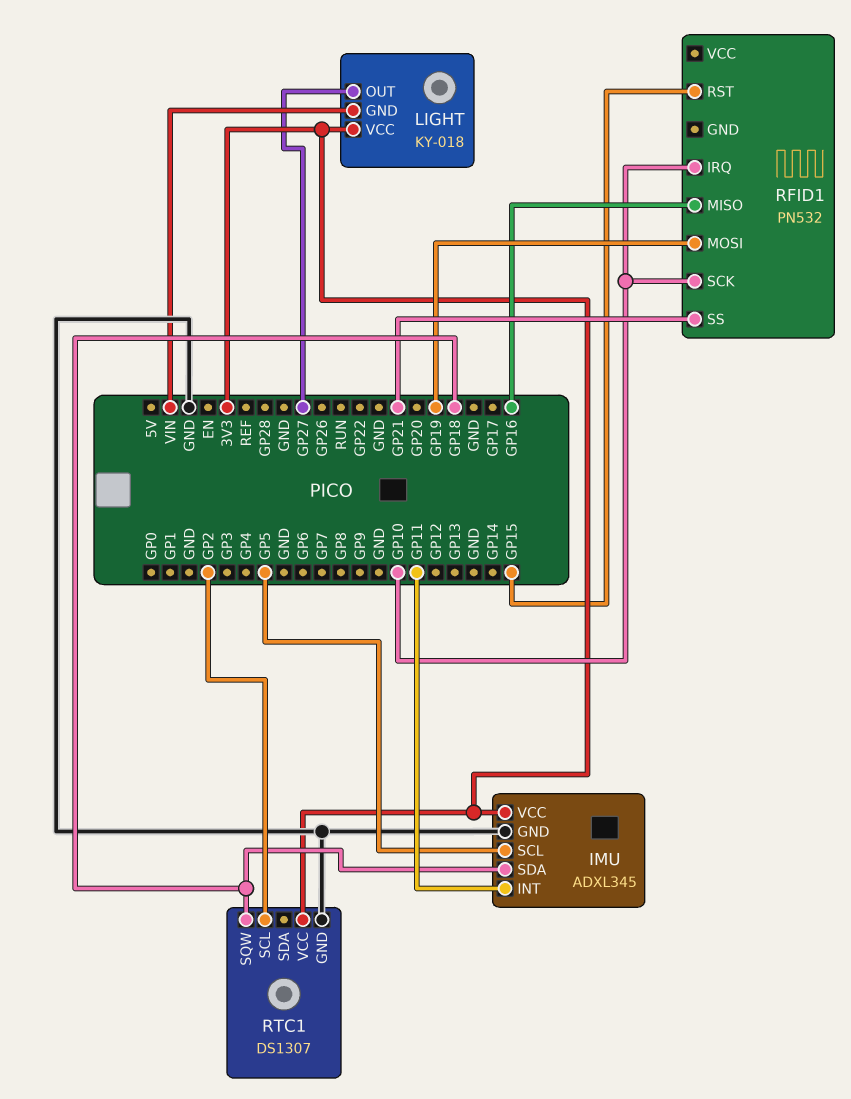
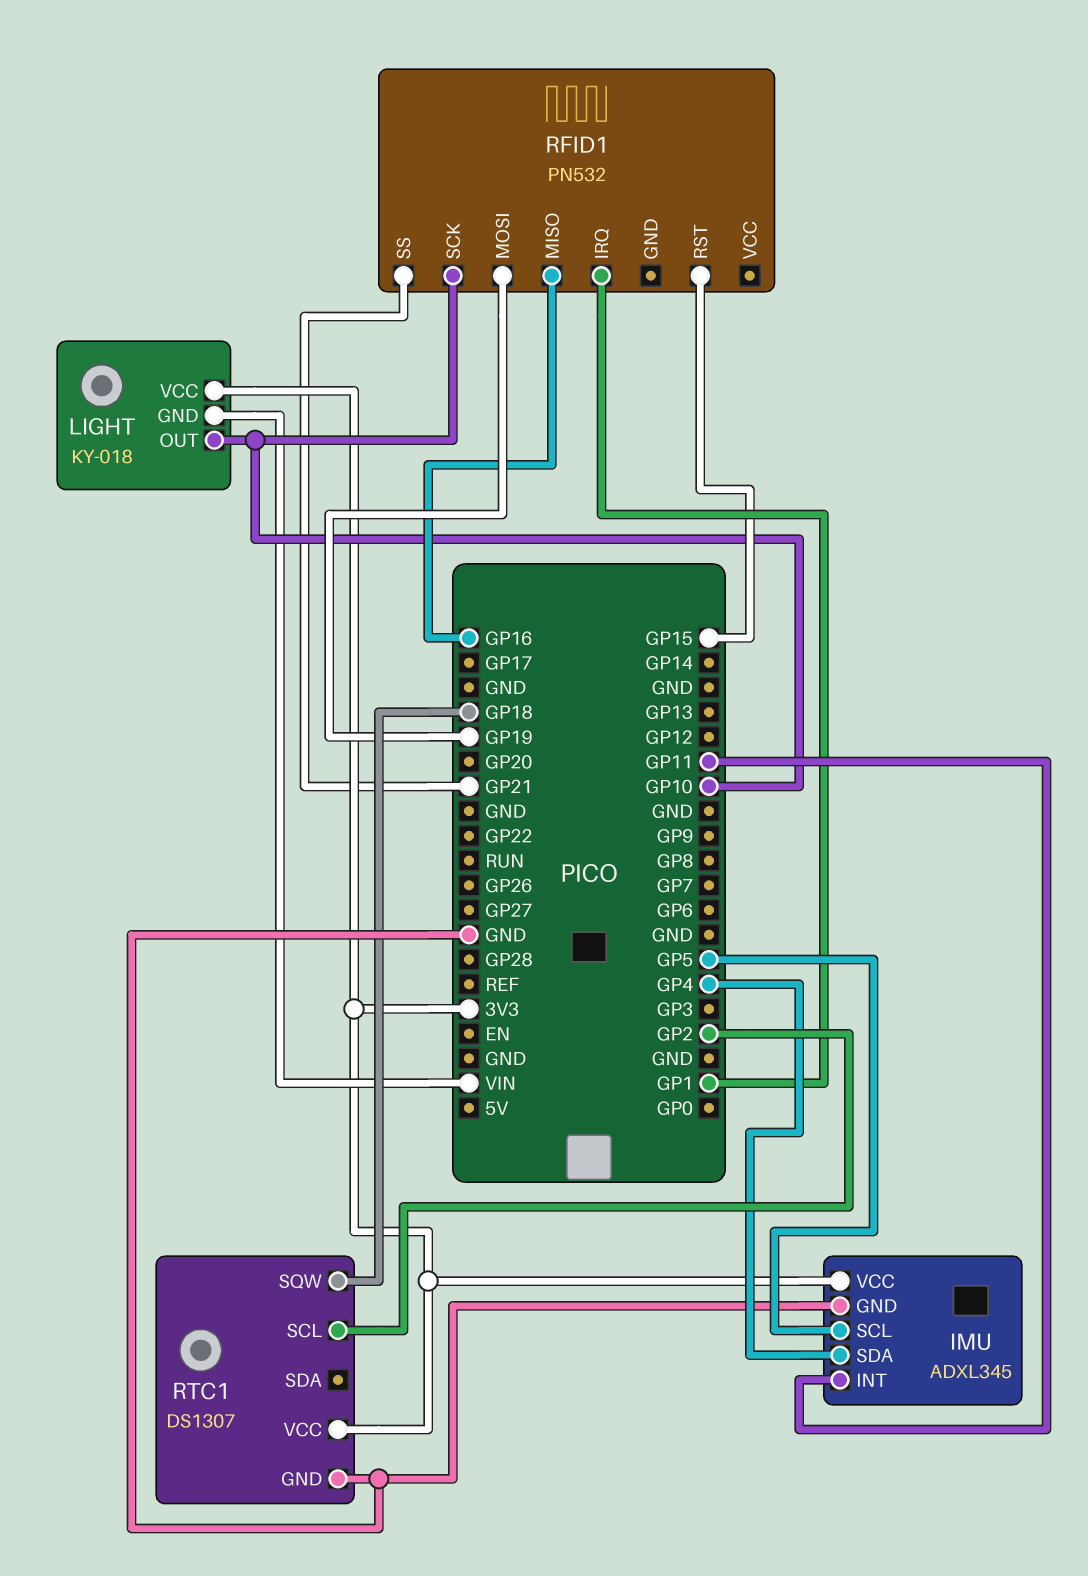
IMU pin SDA: GP18 -> GP4
LIGHT pin OUT: GP27 -> GP10
RFID1 pin IRQ: GP10 -> GP1

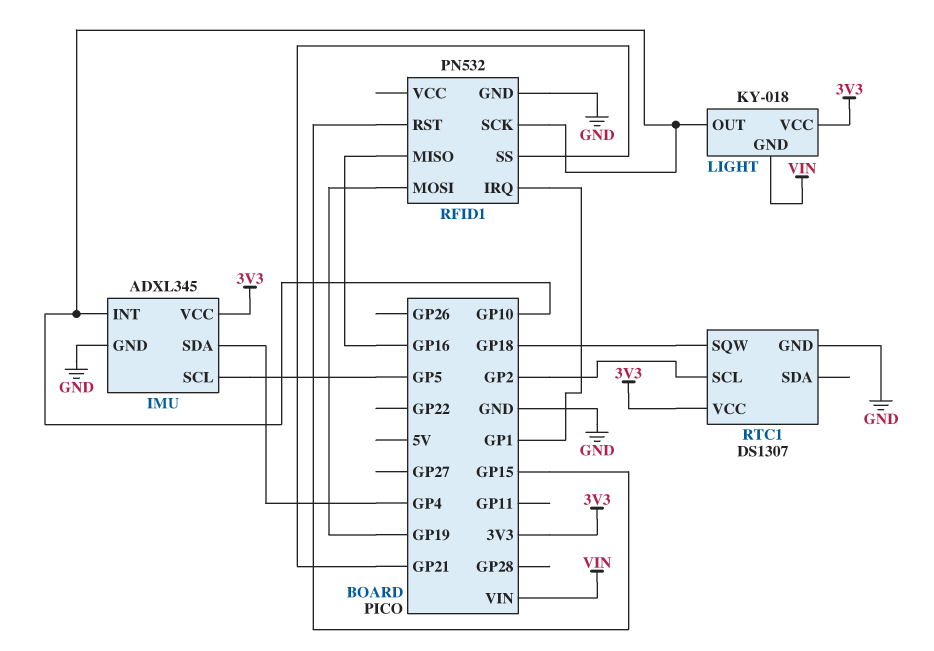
IMU pin INT: GP11 -> GP10
RFID1 pin GND: none -> GND

